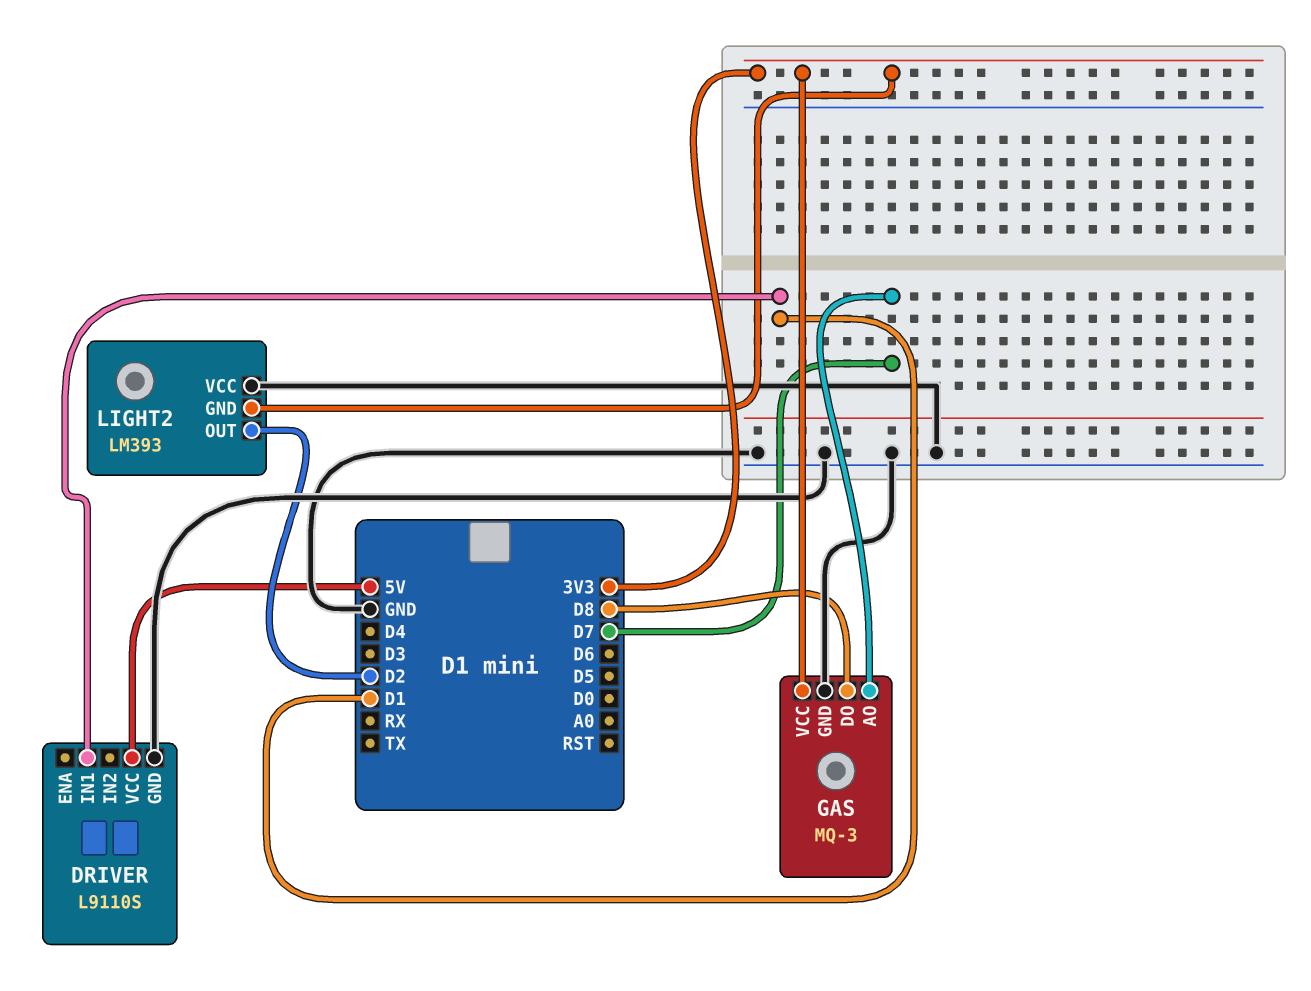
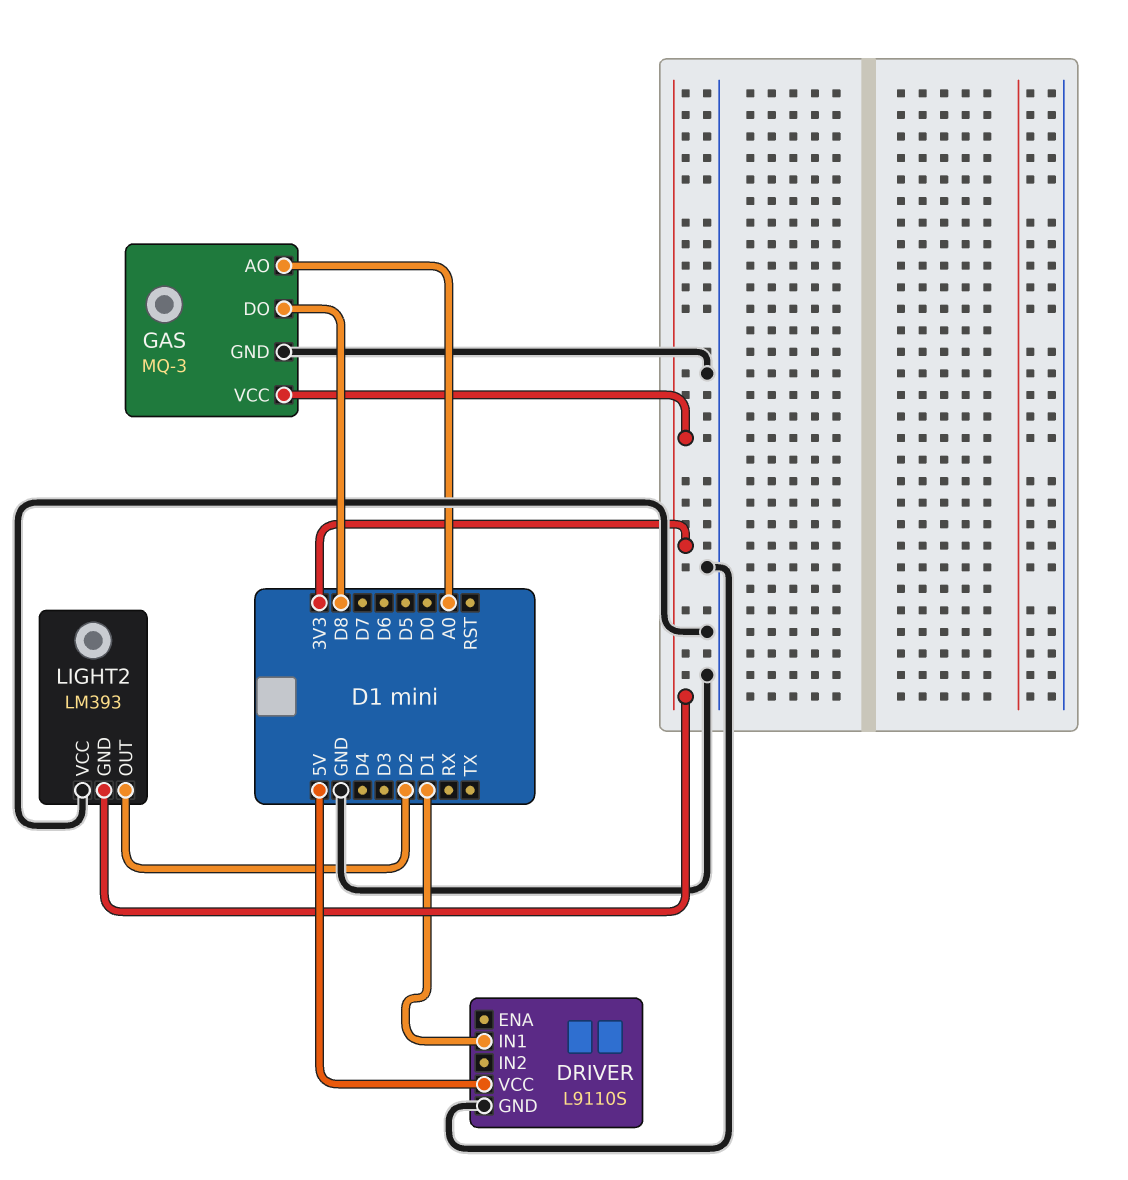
GAS pin AO: D7 -> A0

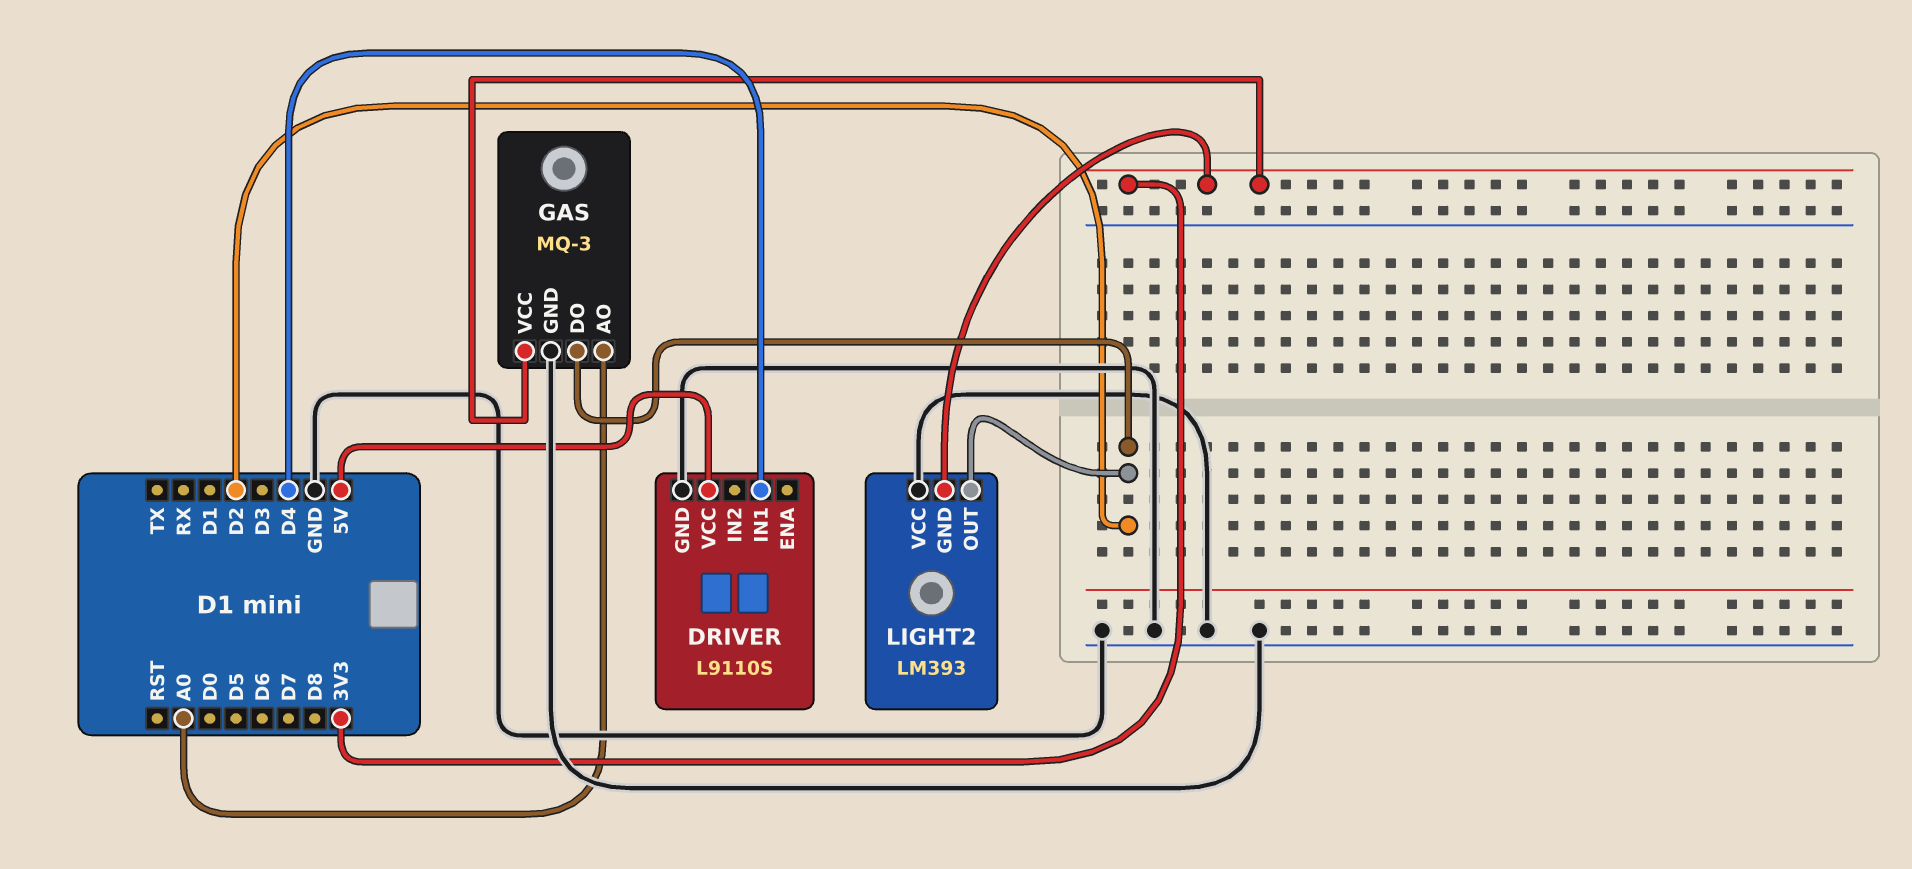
DRIVER pin IN1: D1 -> D4
GAS pin DO: D8 -> D2

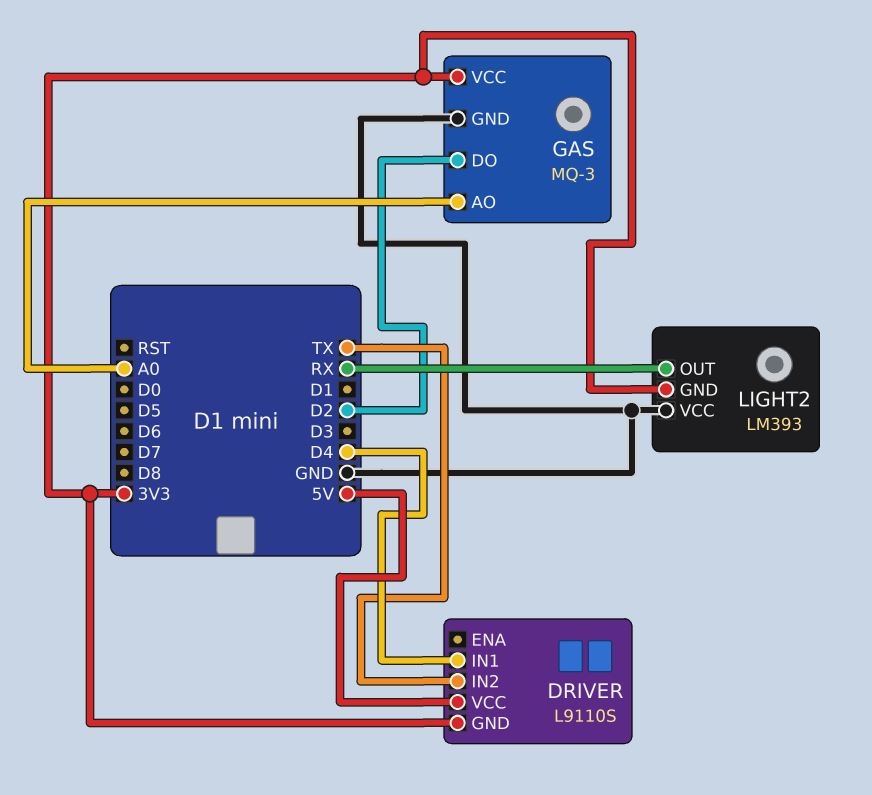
DRIVER pin GND: GND -> 3V3
DRIVER pin IN2: none -> TX
LIGHT2 pin OUT: D2 -> RX

